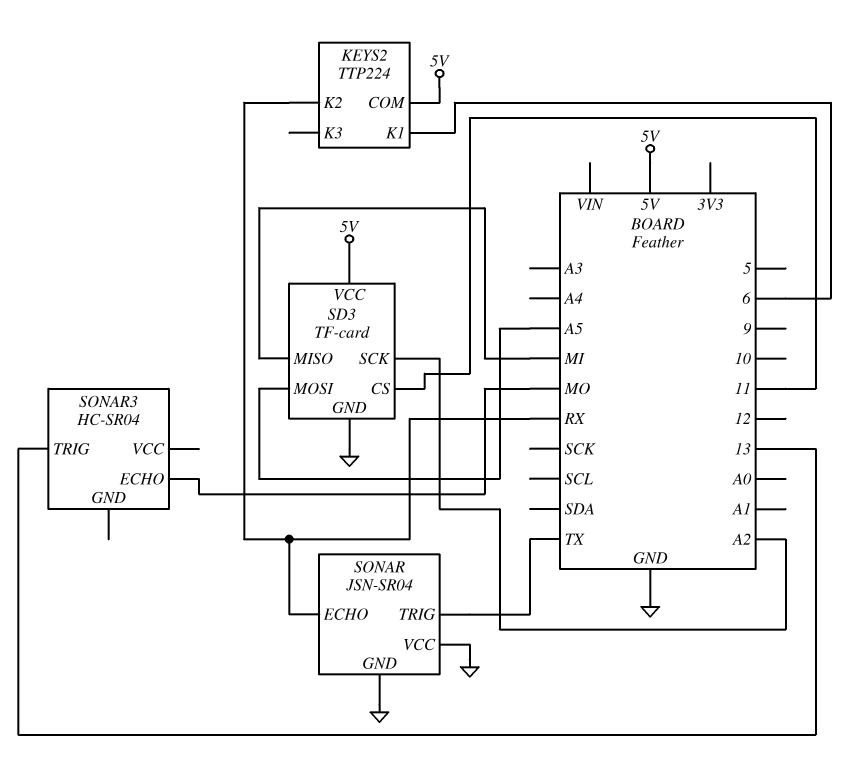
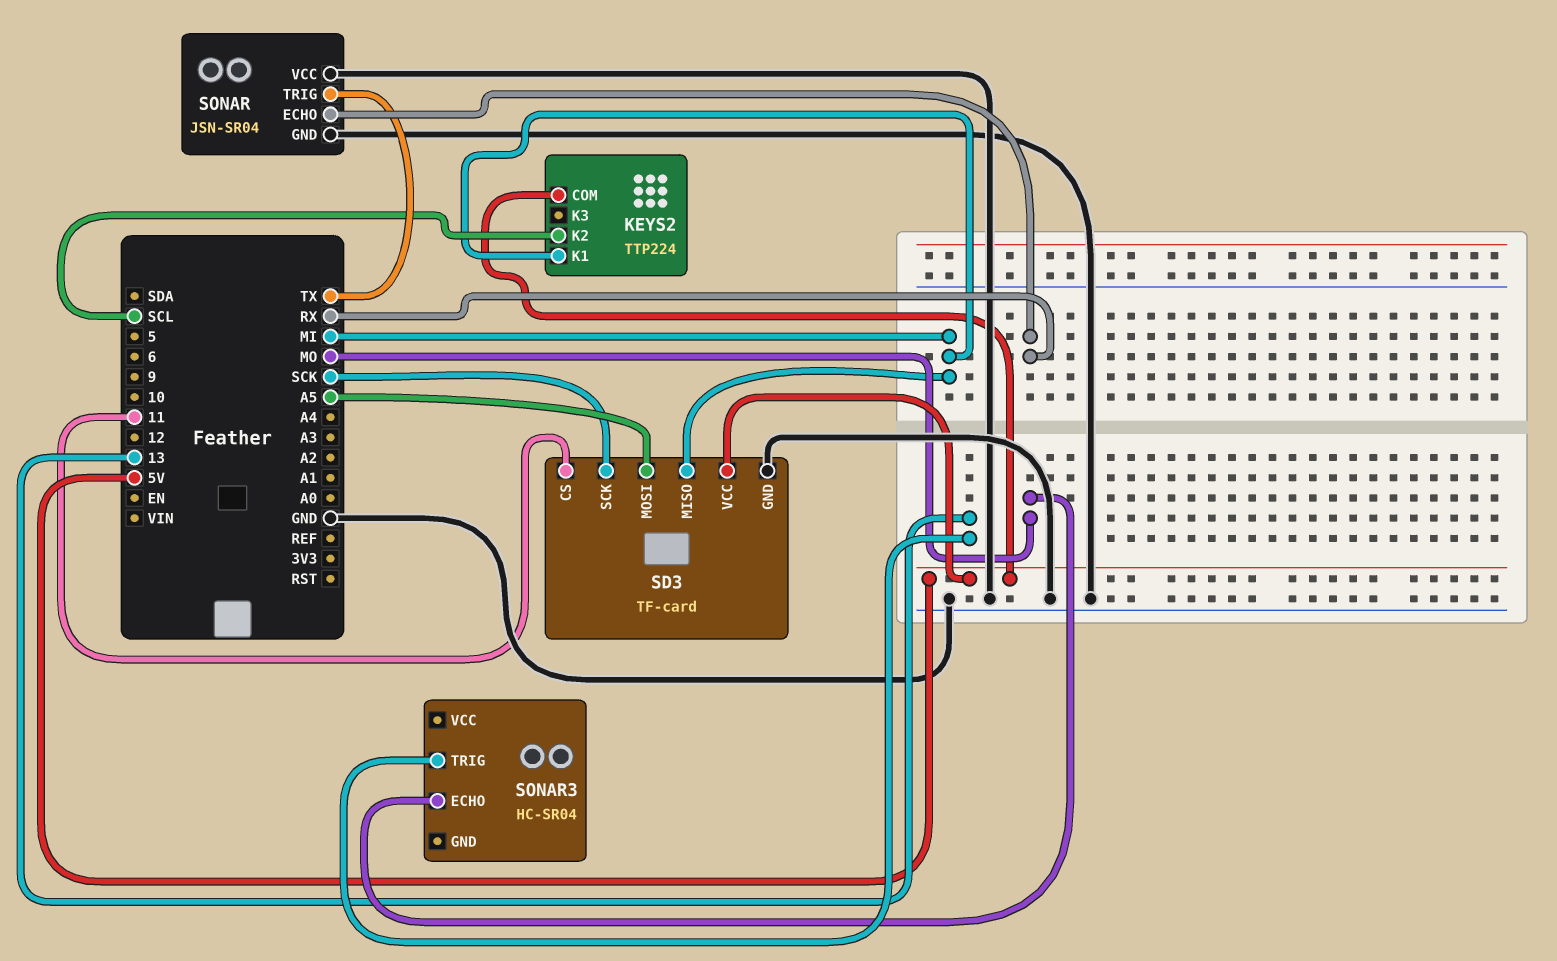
KEYS2 pin K1: 6 -> MI
KEYS2 pin K2: RX -> SCL
SD3 pin SCK: A2 -> SCK

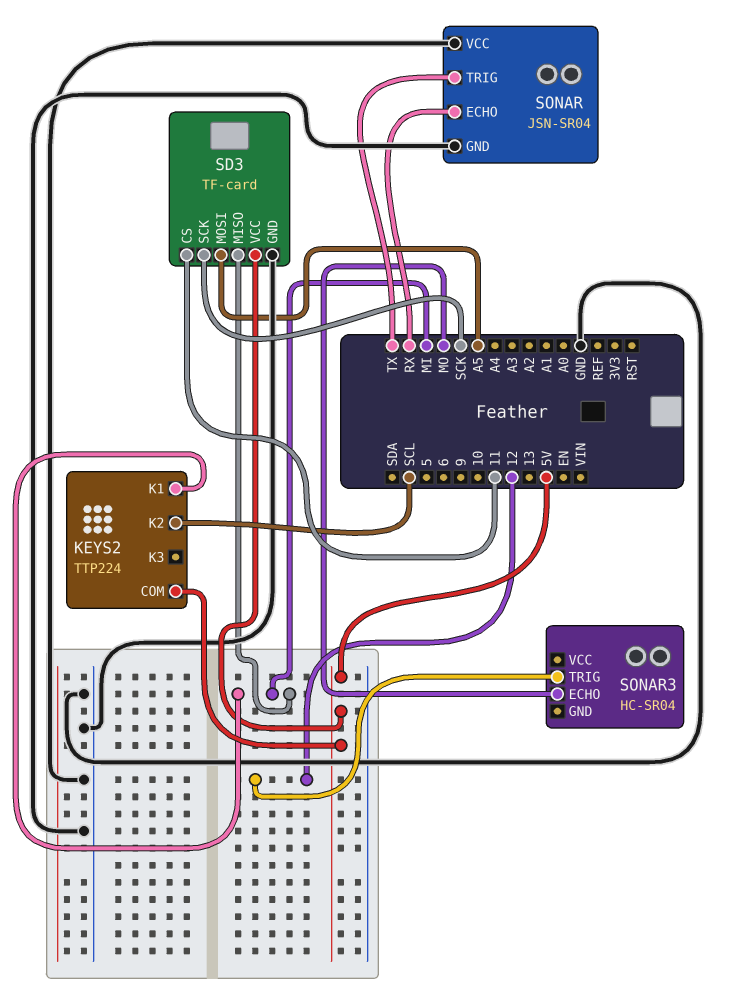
SONAR3 pin TRIG: 13 -> 12

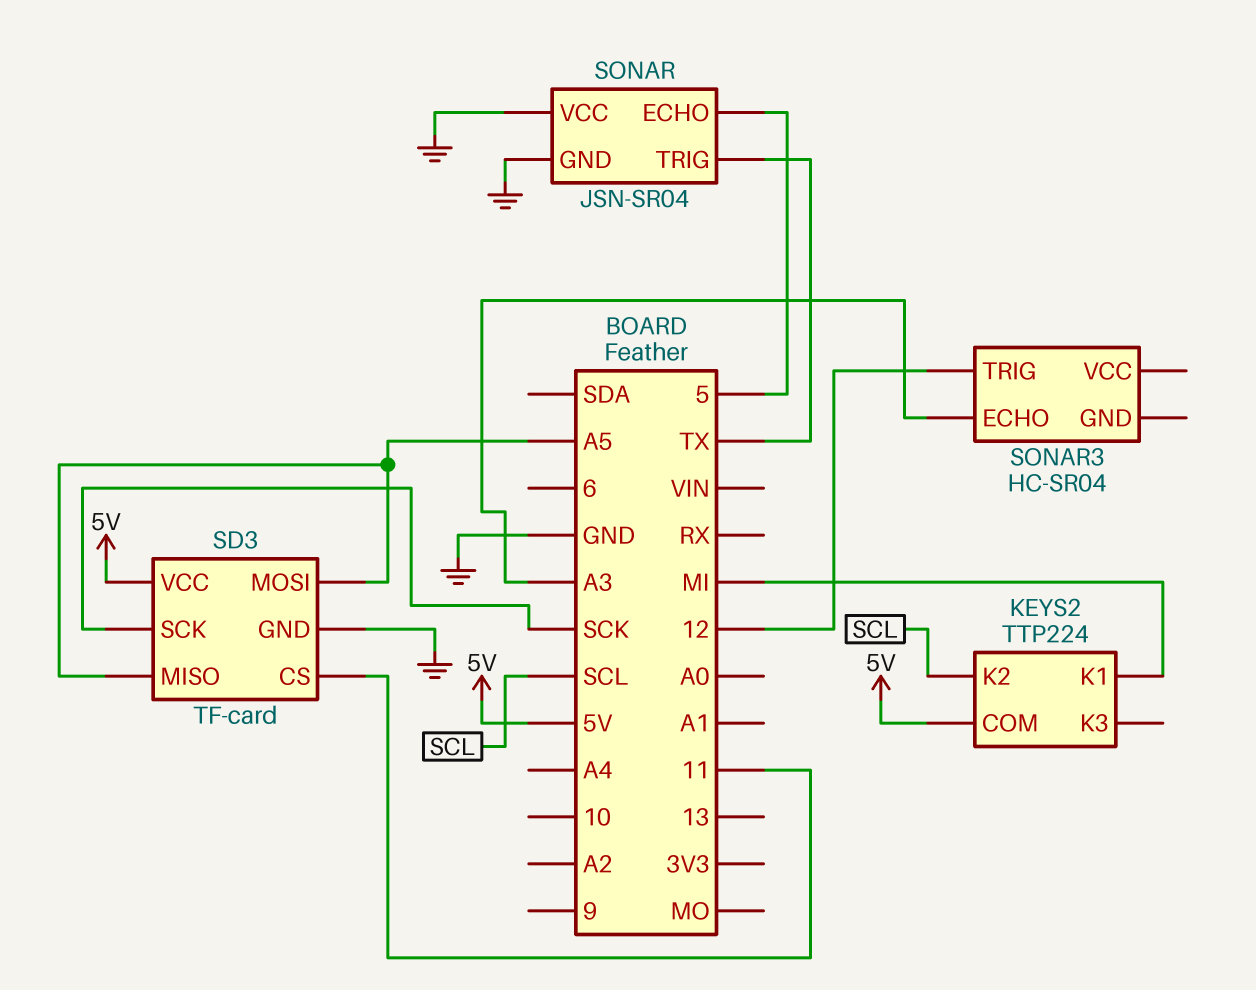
SD3 pin MISO: MI -> A5
SONAR pin ECHO: RX -> 5
SONAR3 pin ECHO: MO -> A3

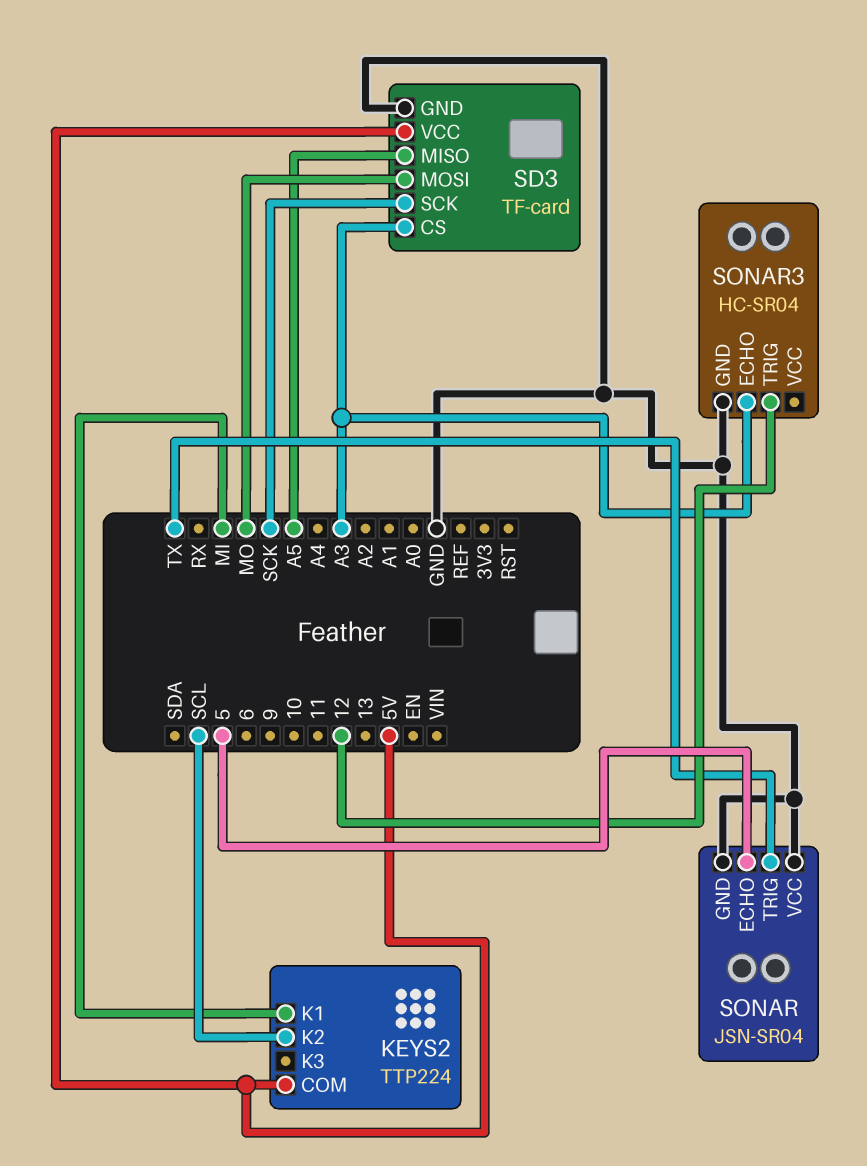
SD3 pin CS: 11 -> A3
SD3 pin MOSI: A5 -> MO
SONAR3 pin GND: none -> GND

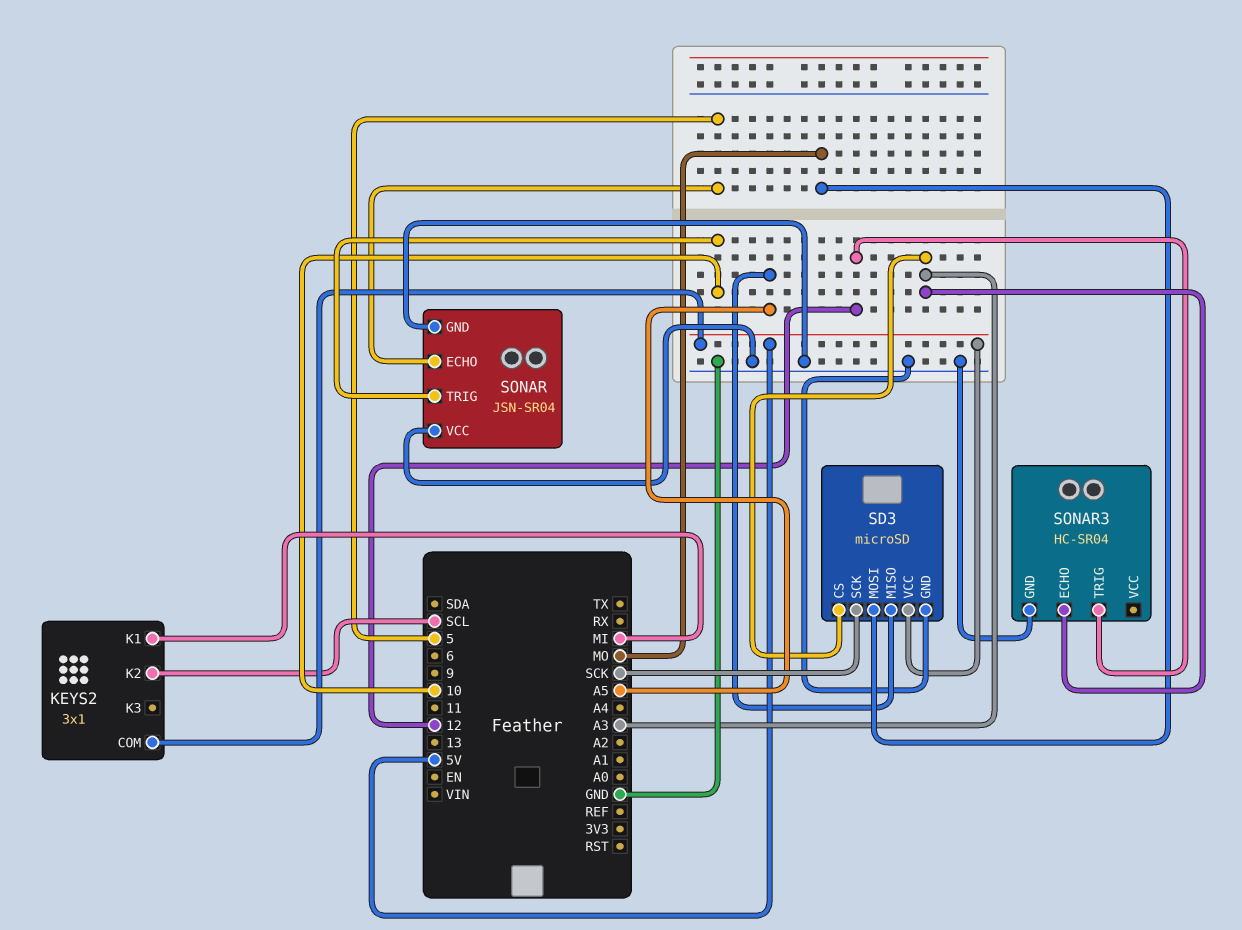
KEYS2: TTP224 -> 3x1
SD3: TF-card -> microSD
SONAR pin TRIG: TX -> 10

